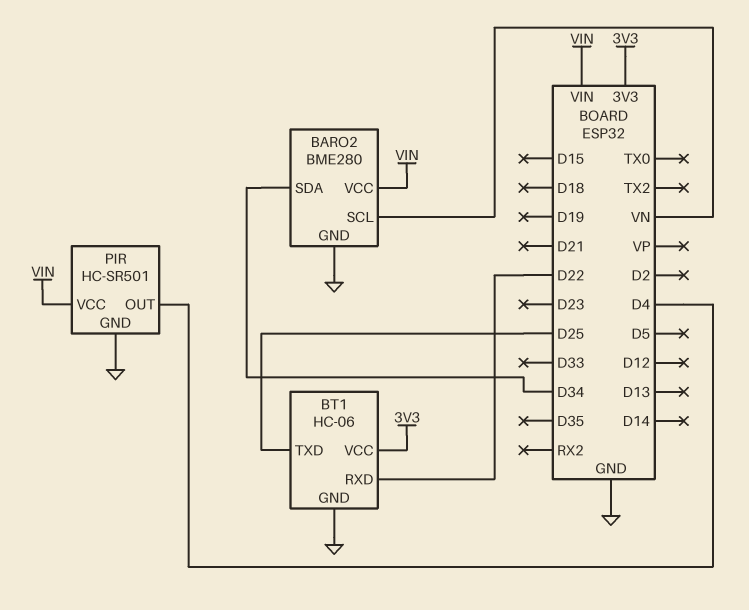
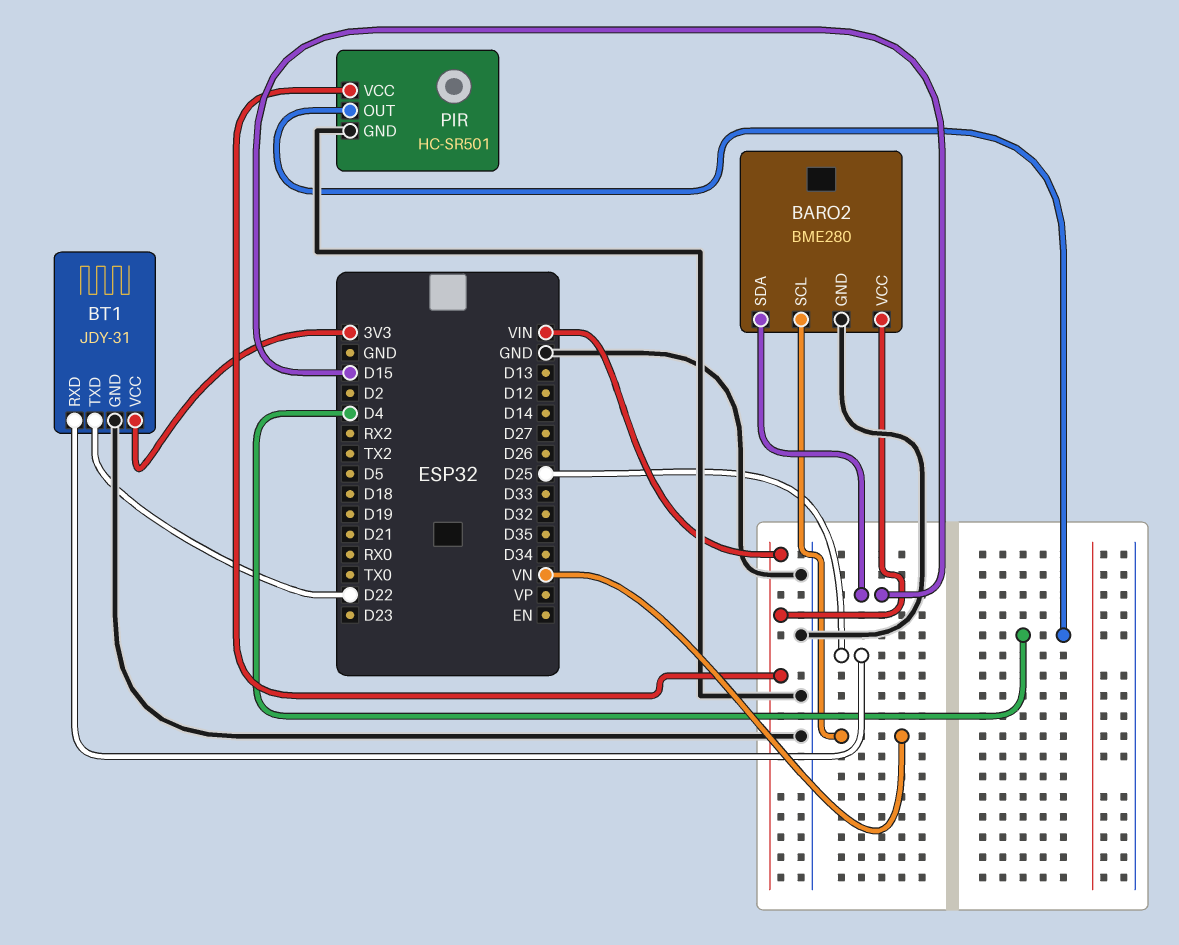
BARO2 pin SDA: D34 -> D15
BT1: HC-06 -> JDY-31
BT1 pin RXD: D22 -> D25
BT1 pin TXD: D25 -> D22

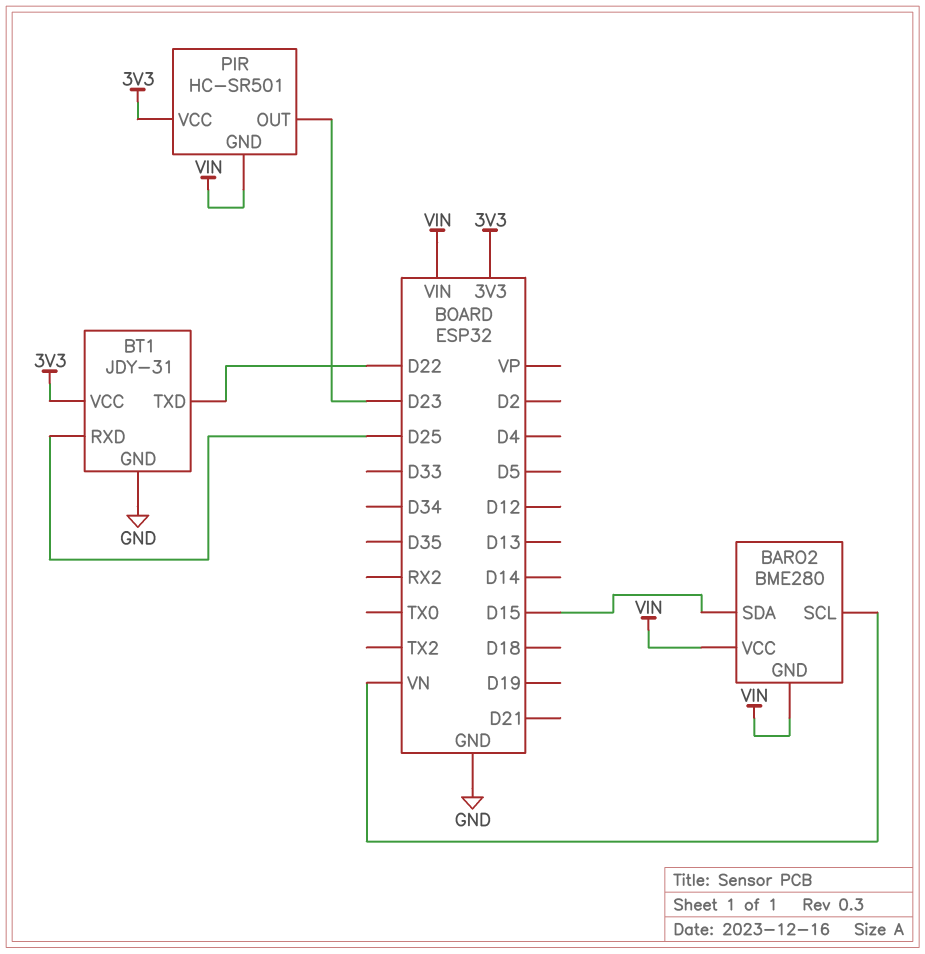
BARO2 pin GND: GND -> VIN
PIR pin GND: GND -> VIN
PIR pin OUT: D4 -> D23
PIR pin VCC: VIN -> 3V3

